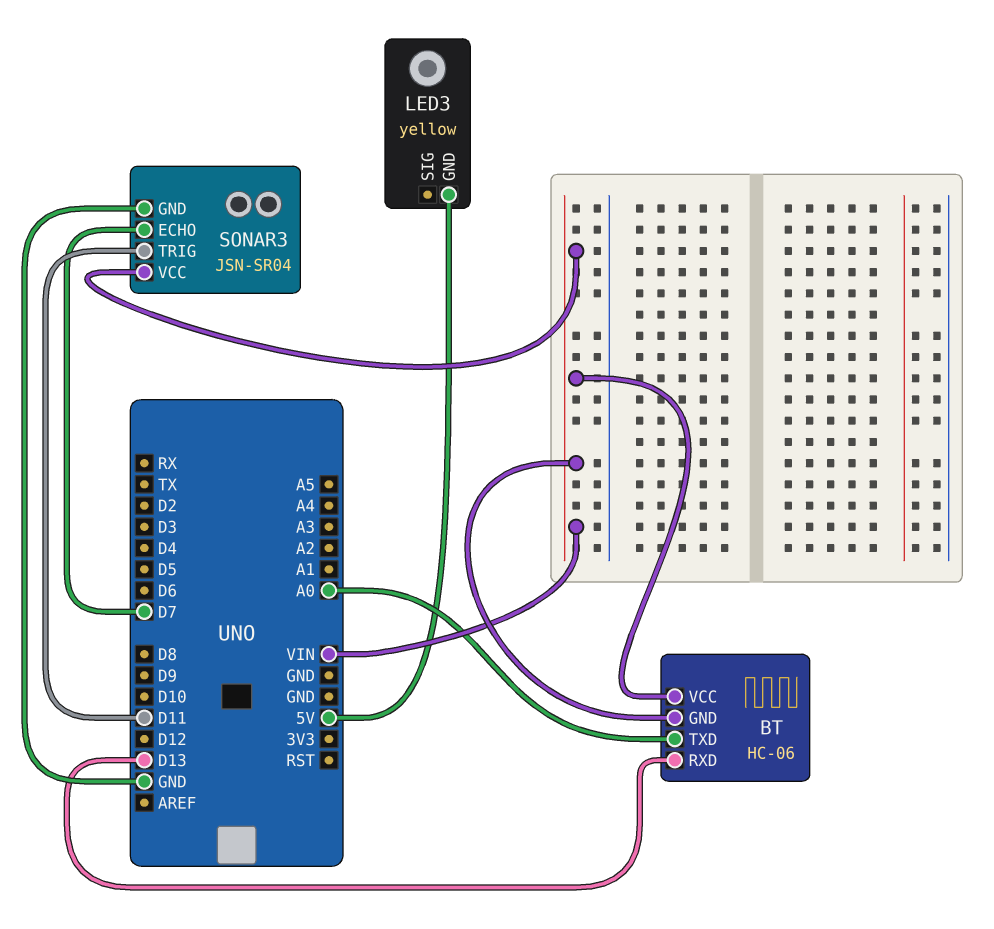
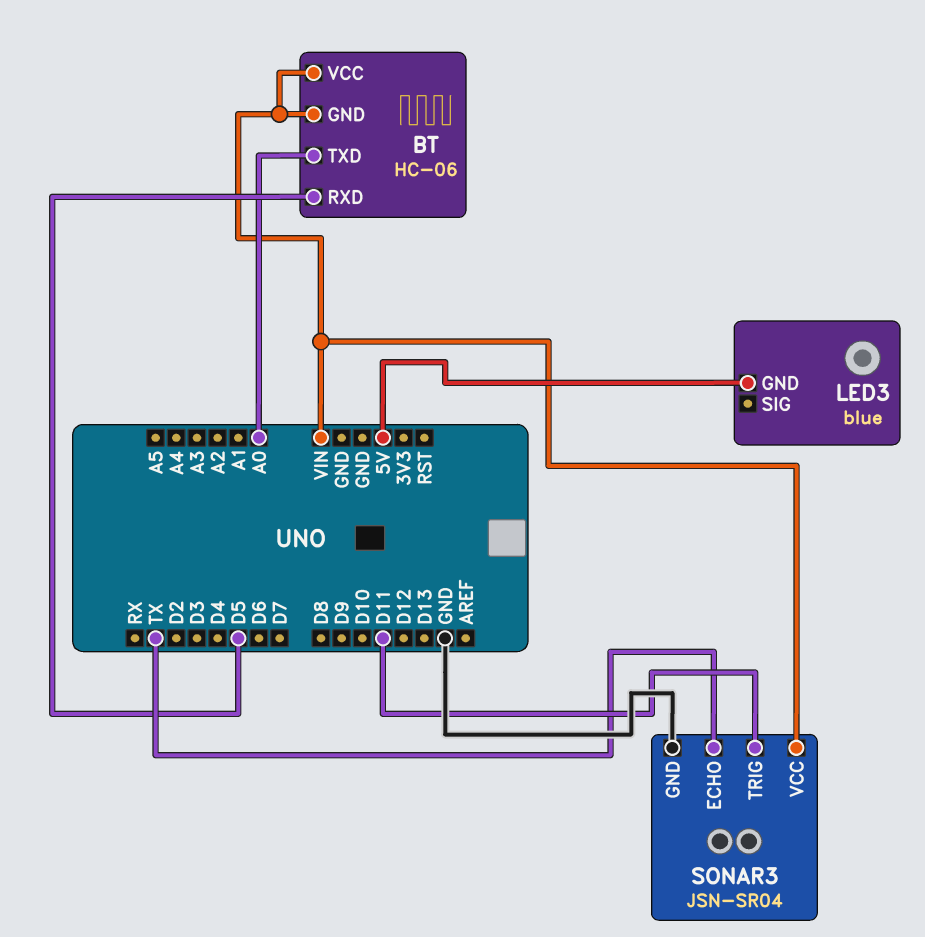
BT pin RXD: D13 -> D5
LED3: yellow -> blue
SONAR3 pin ECHO: D7 -> TX

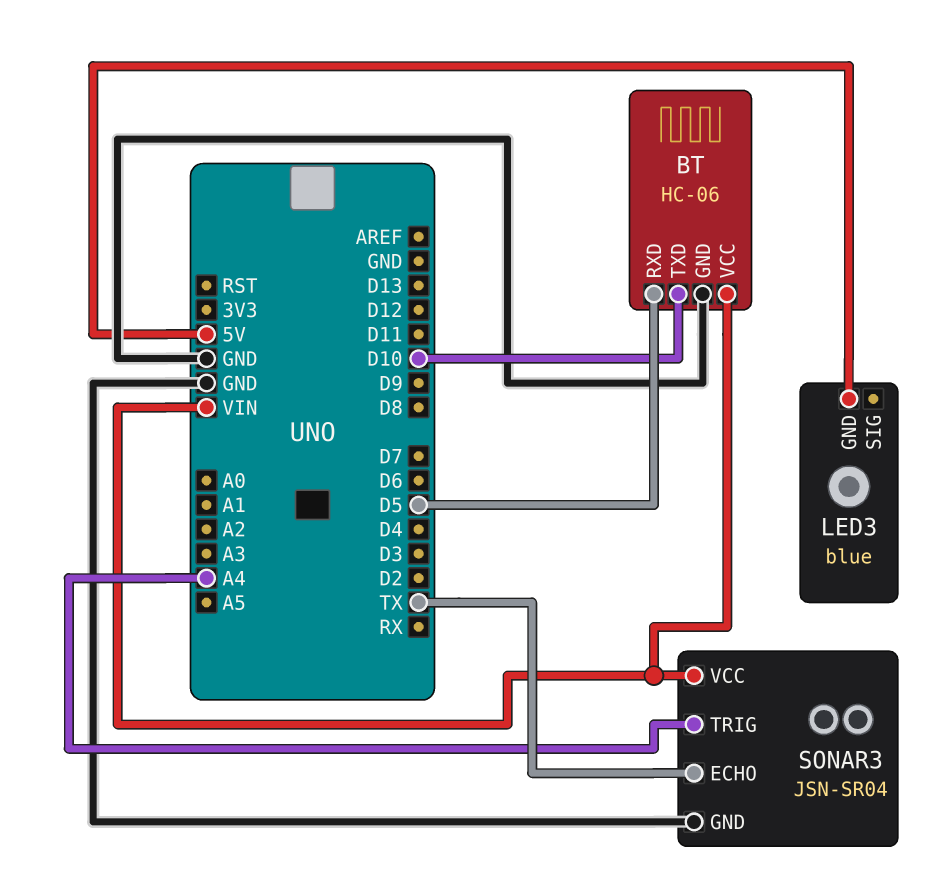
BT pin GND: VIN -> GND
BT pin TXD: A0 -> D10
SONAR3 pin TRIG: D11 -> A4

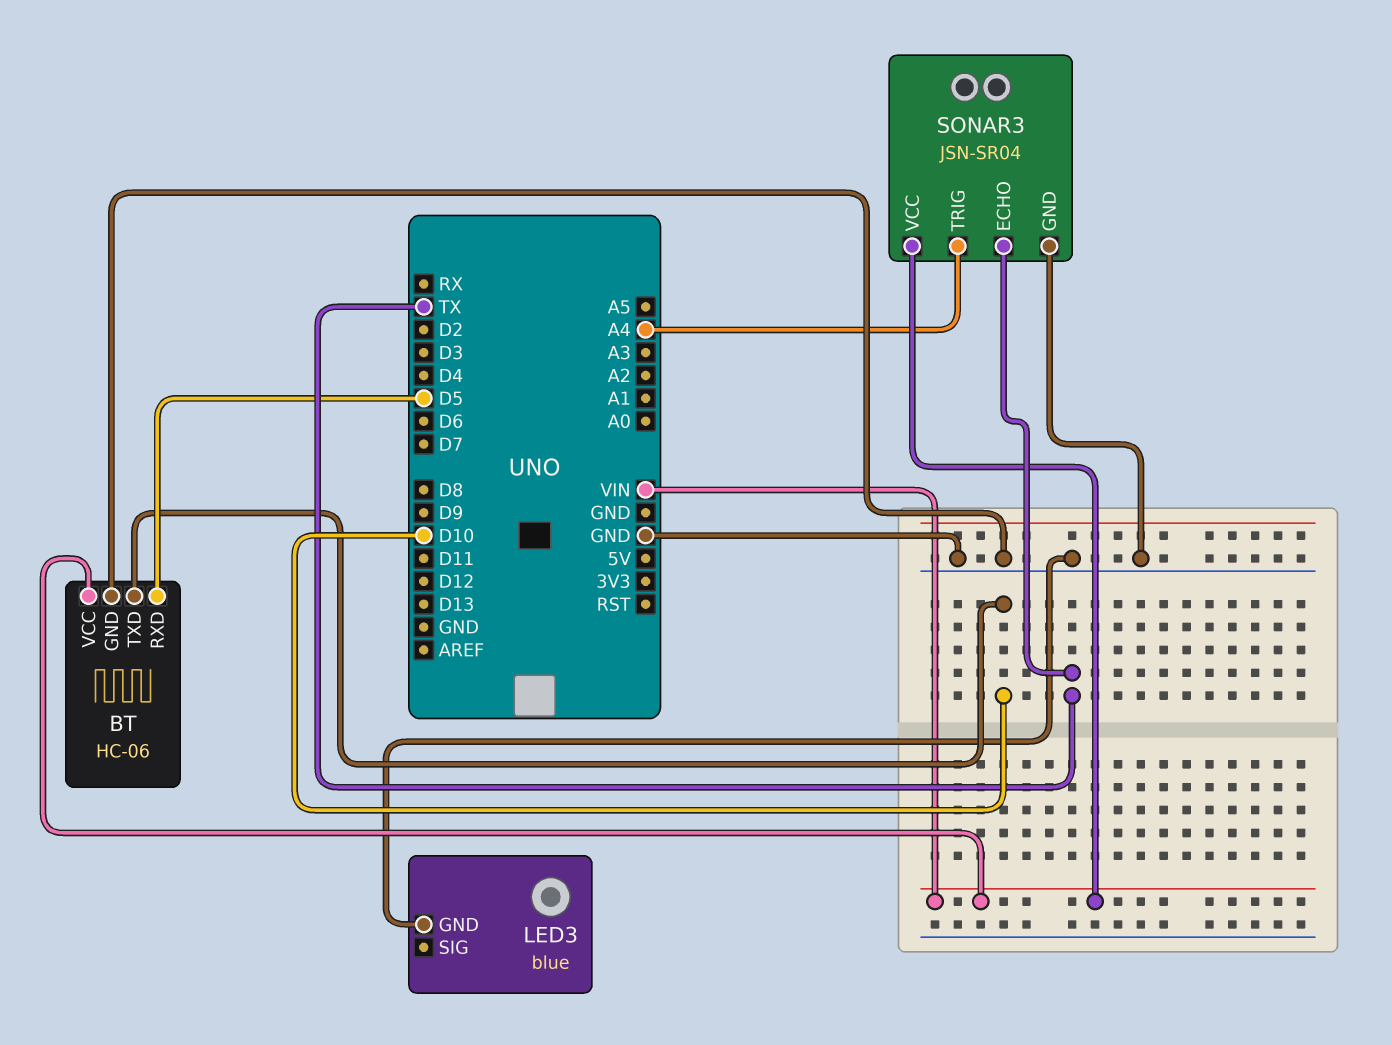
LED3 pin GND: 5V -> GND

